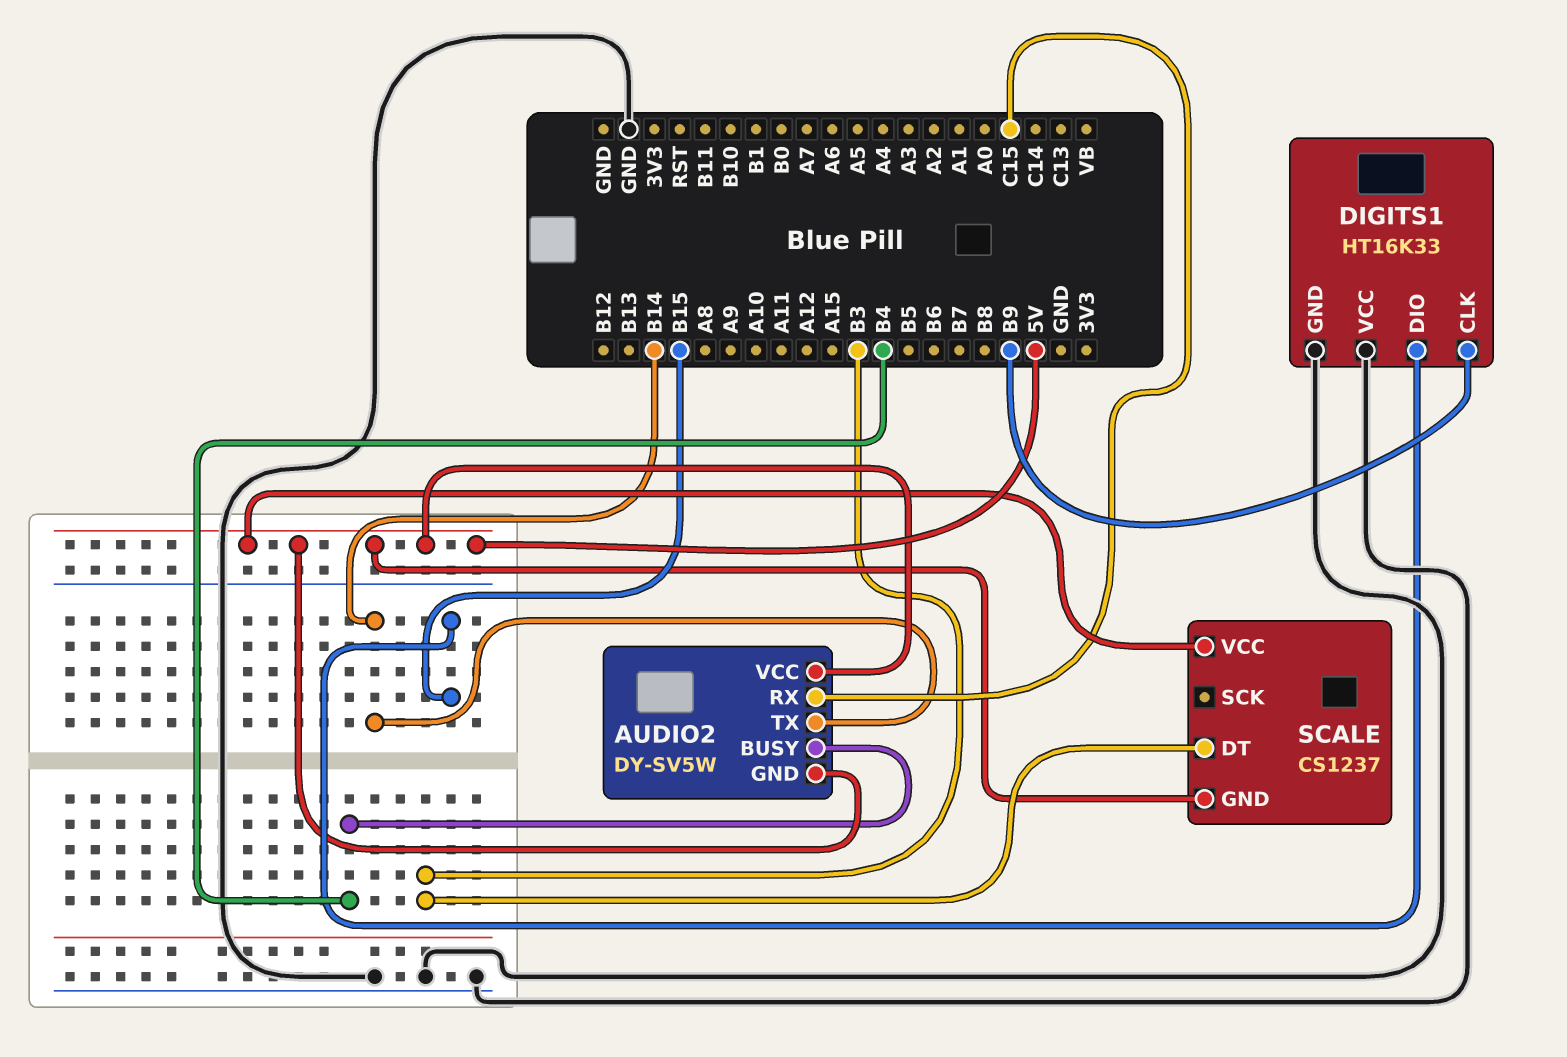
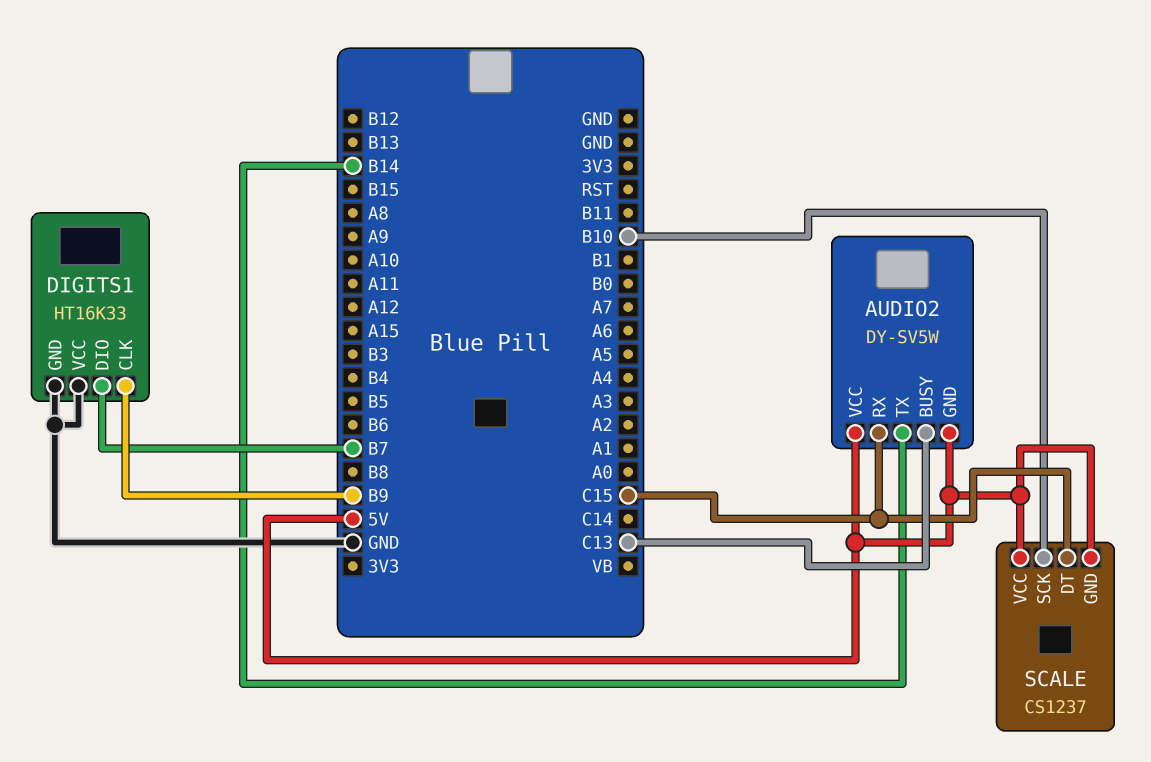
AUDIO2 pin BUSY: B4 -> C13
DIGITS1 pin DIO: B15 -> B7
SCALE pin DT: B3 -> C15
SCALE pin SCK: none -> B10

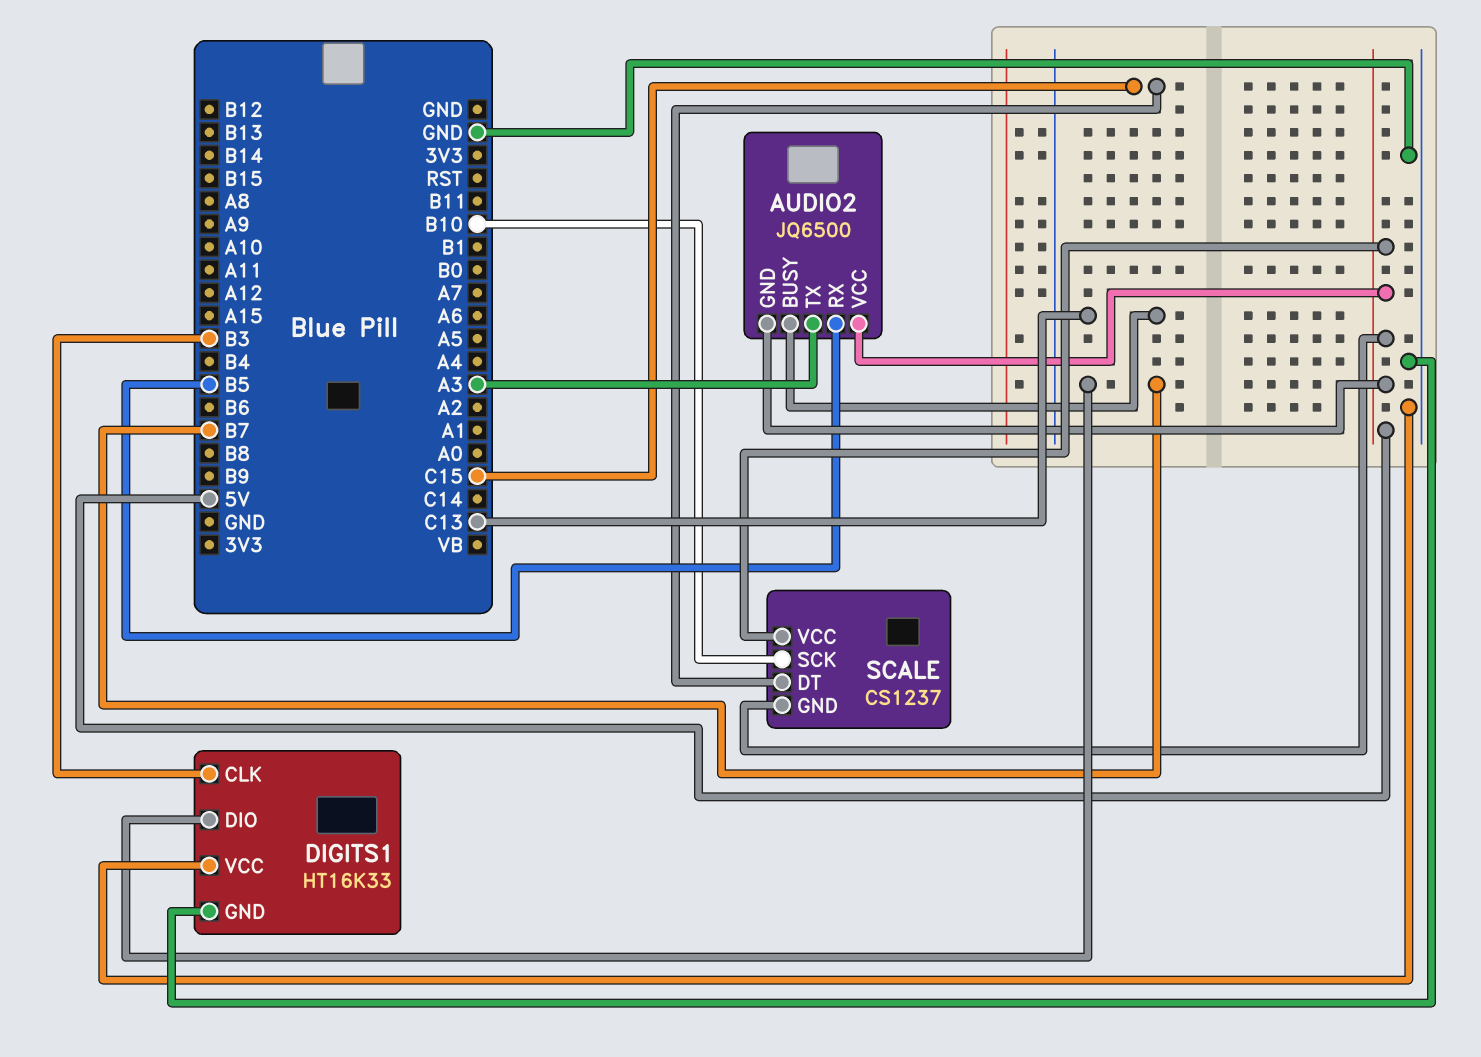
AUDIO2: DY-SV5W -> JQ6500
AUDIO2 pin RX: C15 -> B5
AUDIO2 pin TX: B14 -> A3
DIGITS1 pin CLK: B9 -> B3

